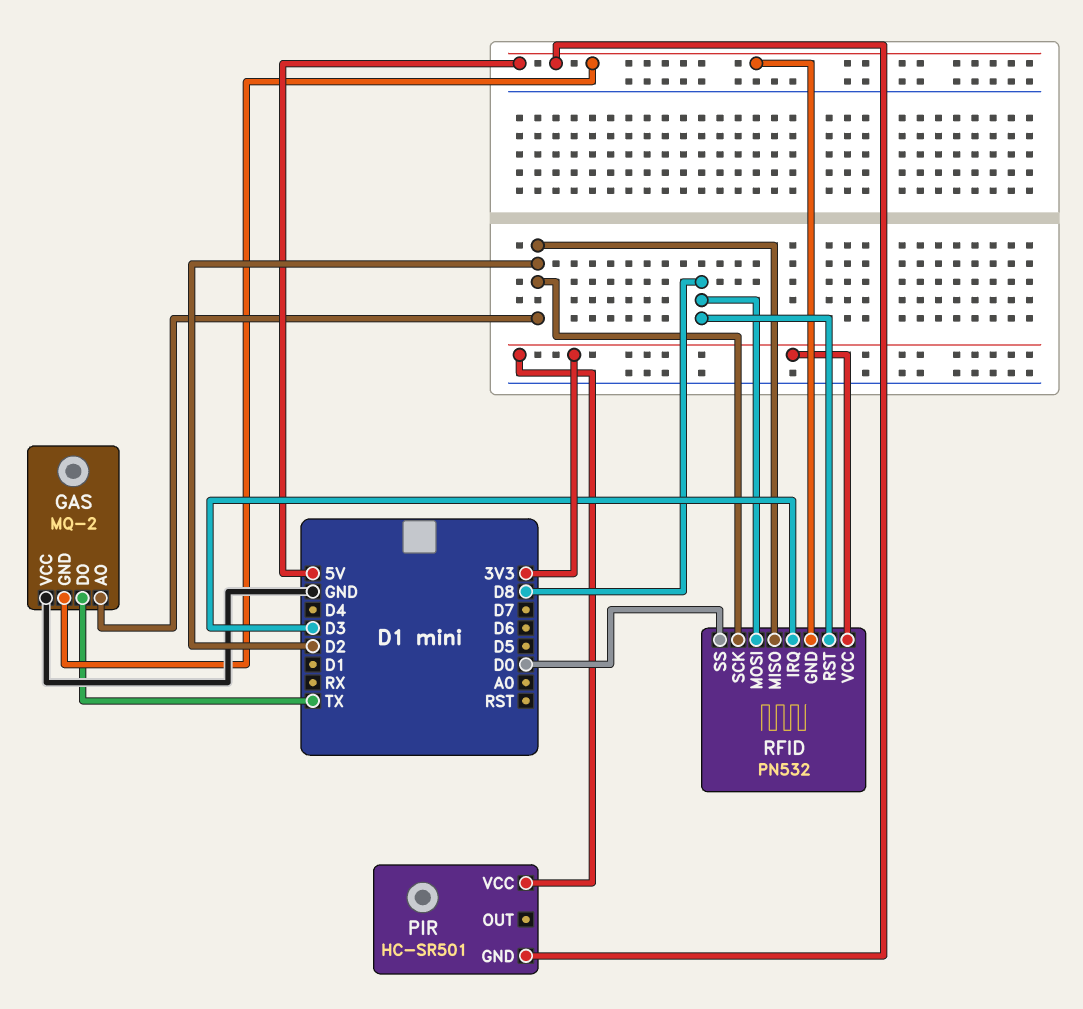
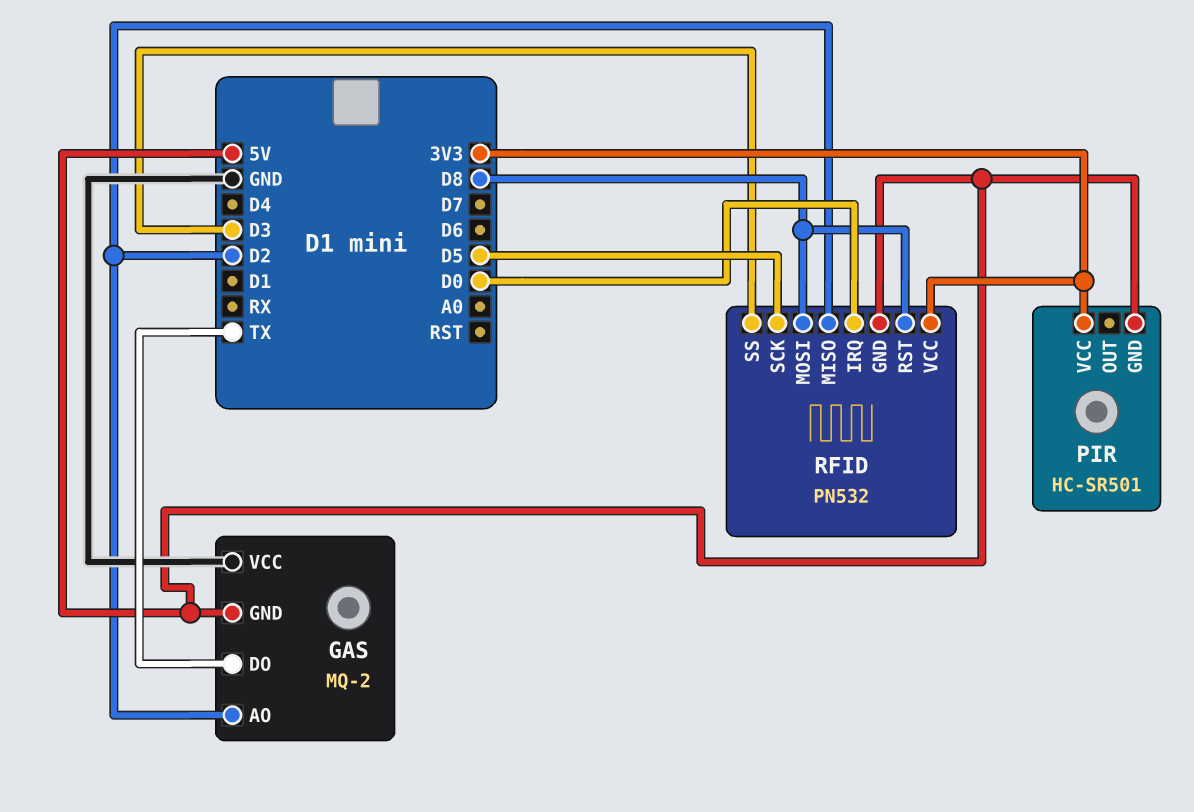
RFID pin IRQ: D3 -> D0
RFID pin SCK: D2 -> D5
RFID pin SS: D0 -> D3

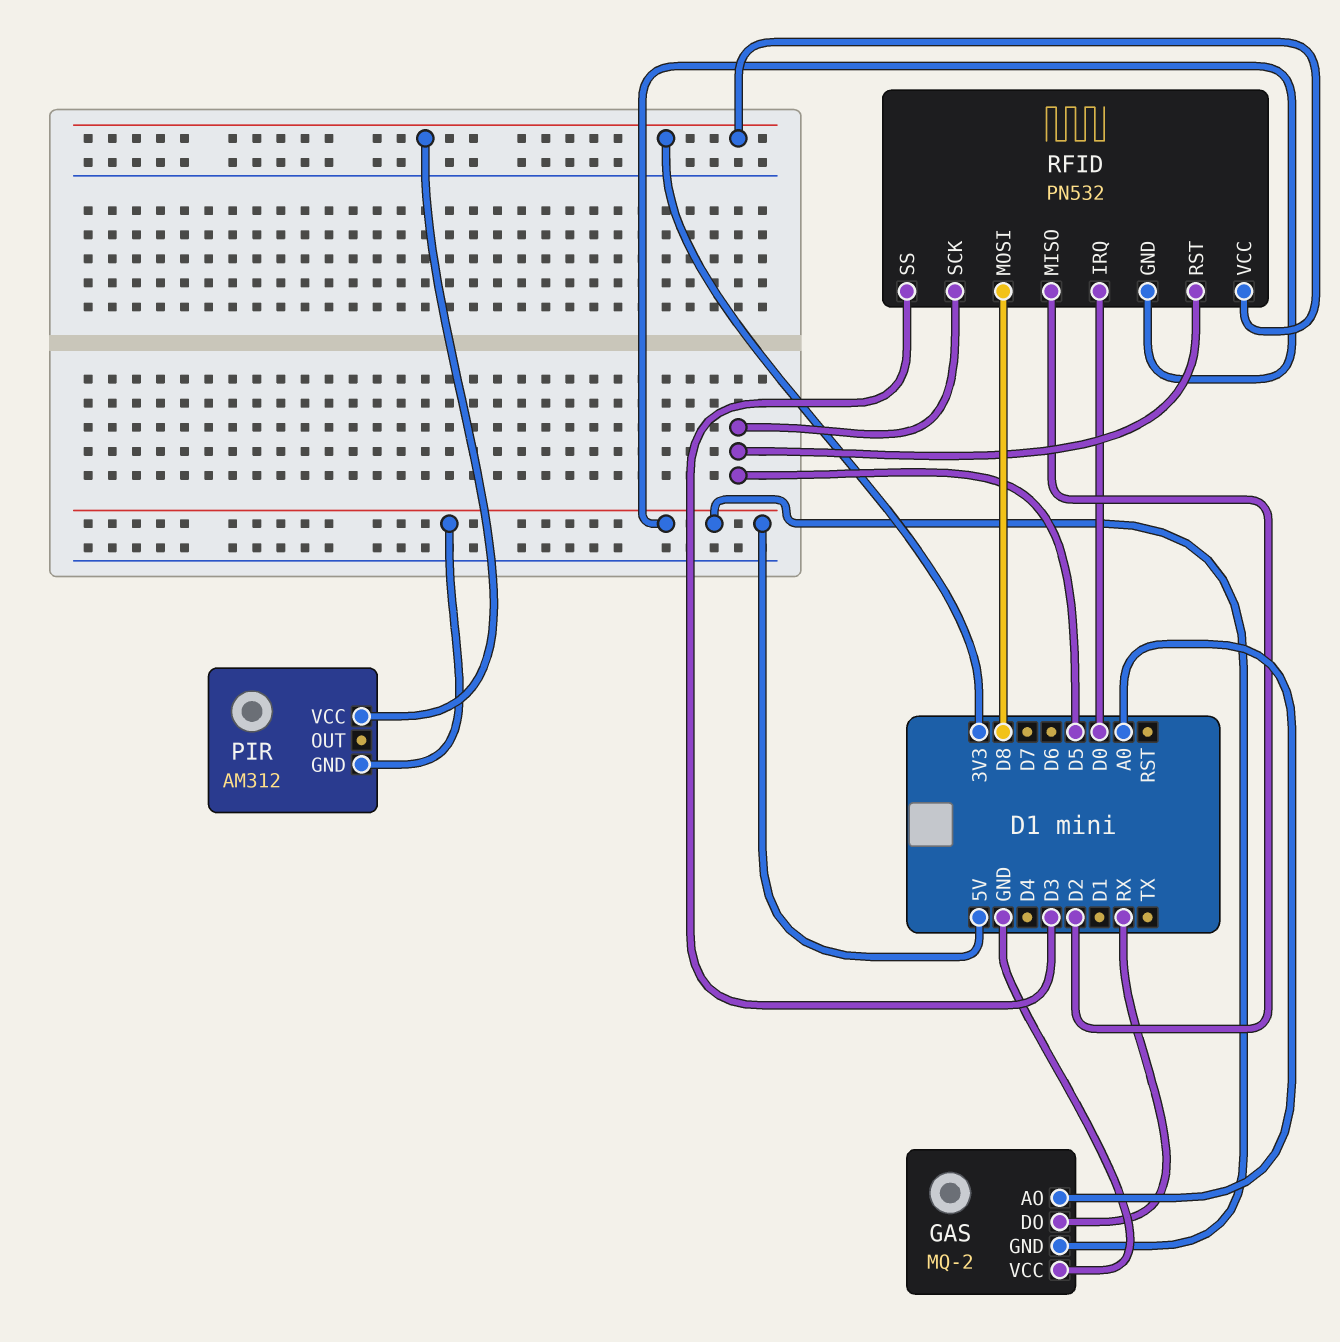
GAS pin AO: D2 -> A0
GAS pin DO: TX -> RX
PIR: HC-SR501 -> AM312
RFID pin RST: D8 -> D5

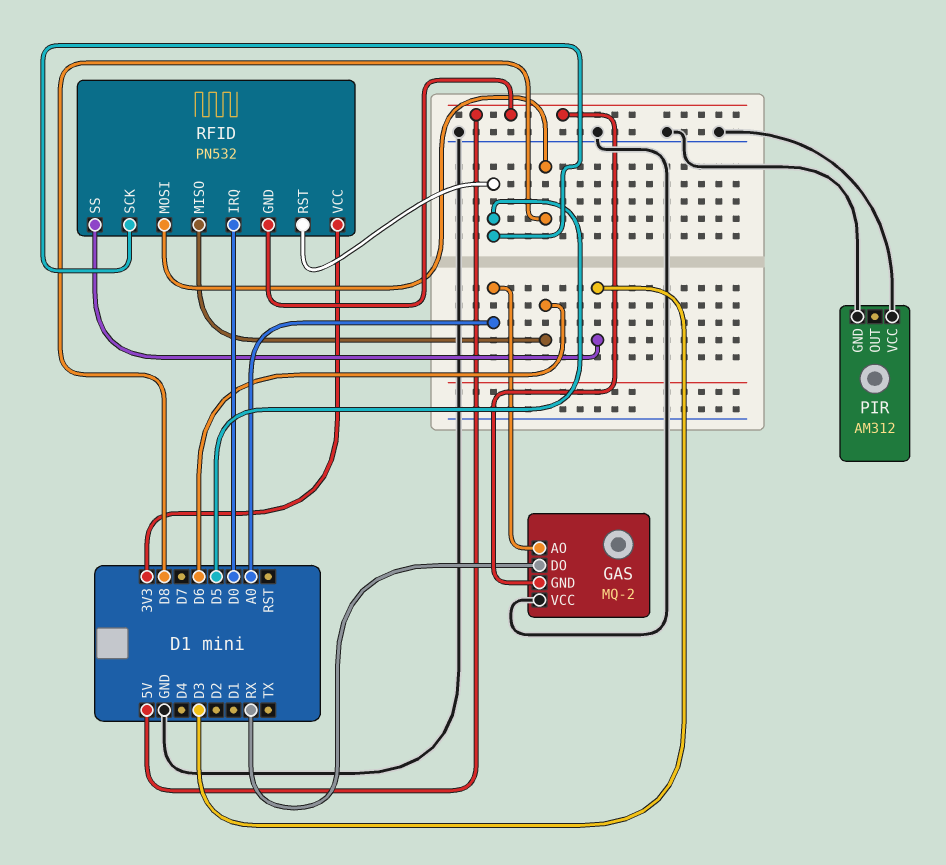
PIR pin GND: 5V -> GND
PIR pin VCC: 3V3 -> GND
RFID pin MISO: D2 -> D6

